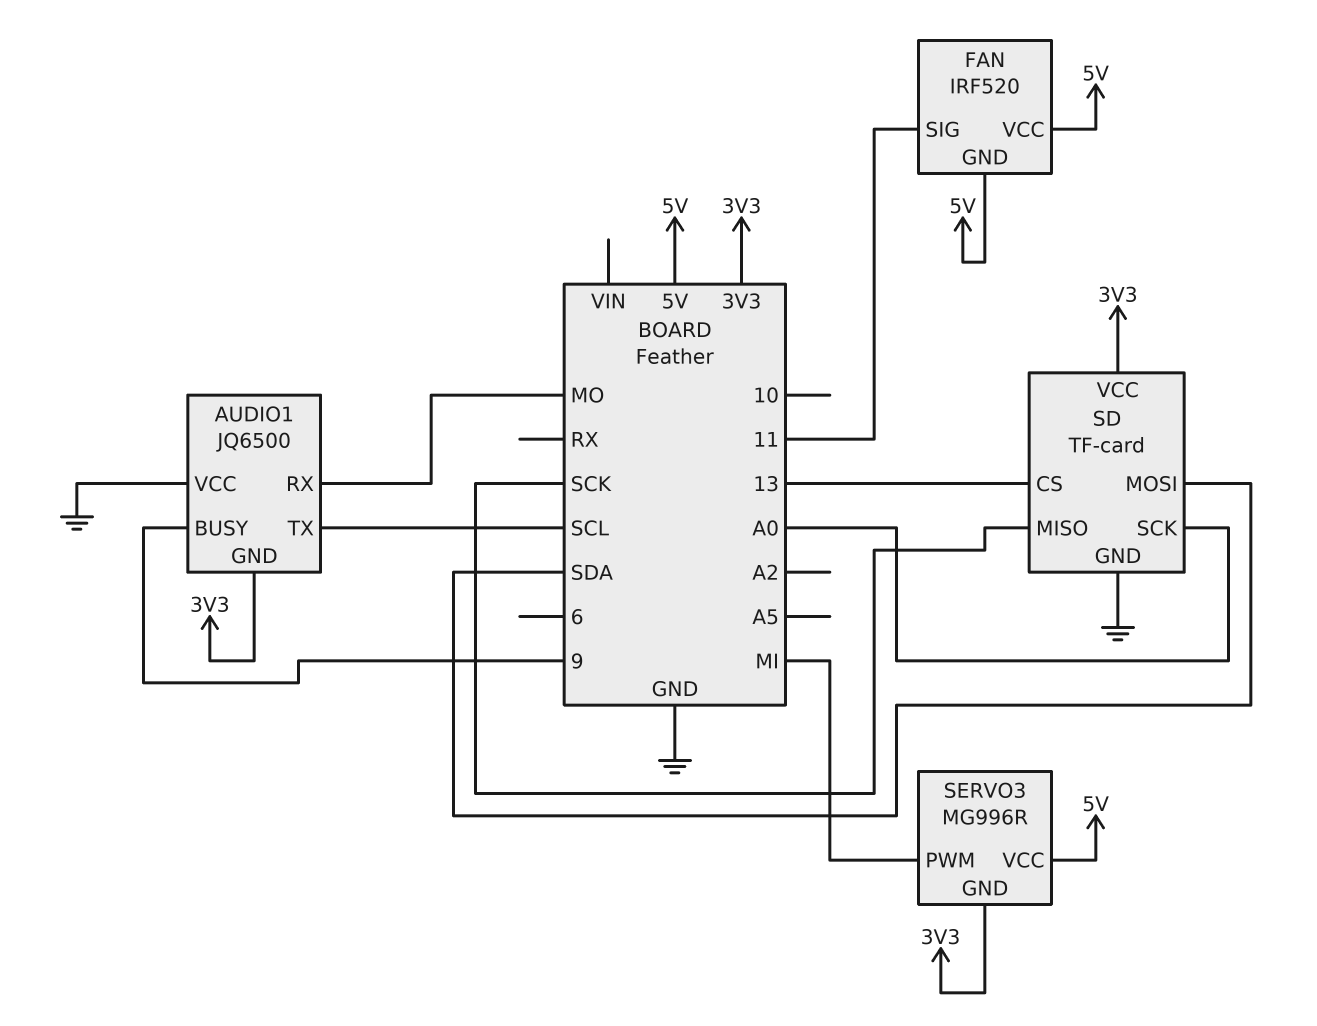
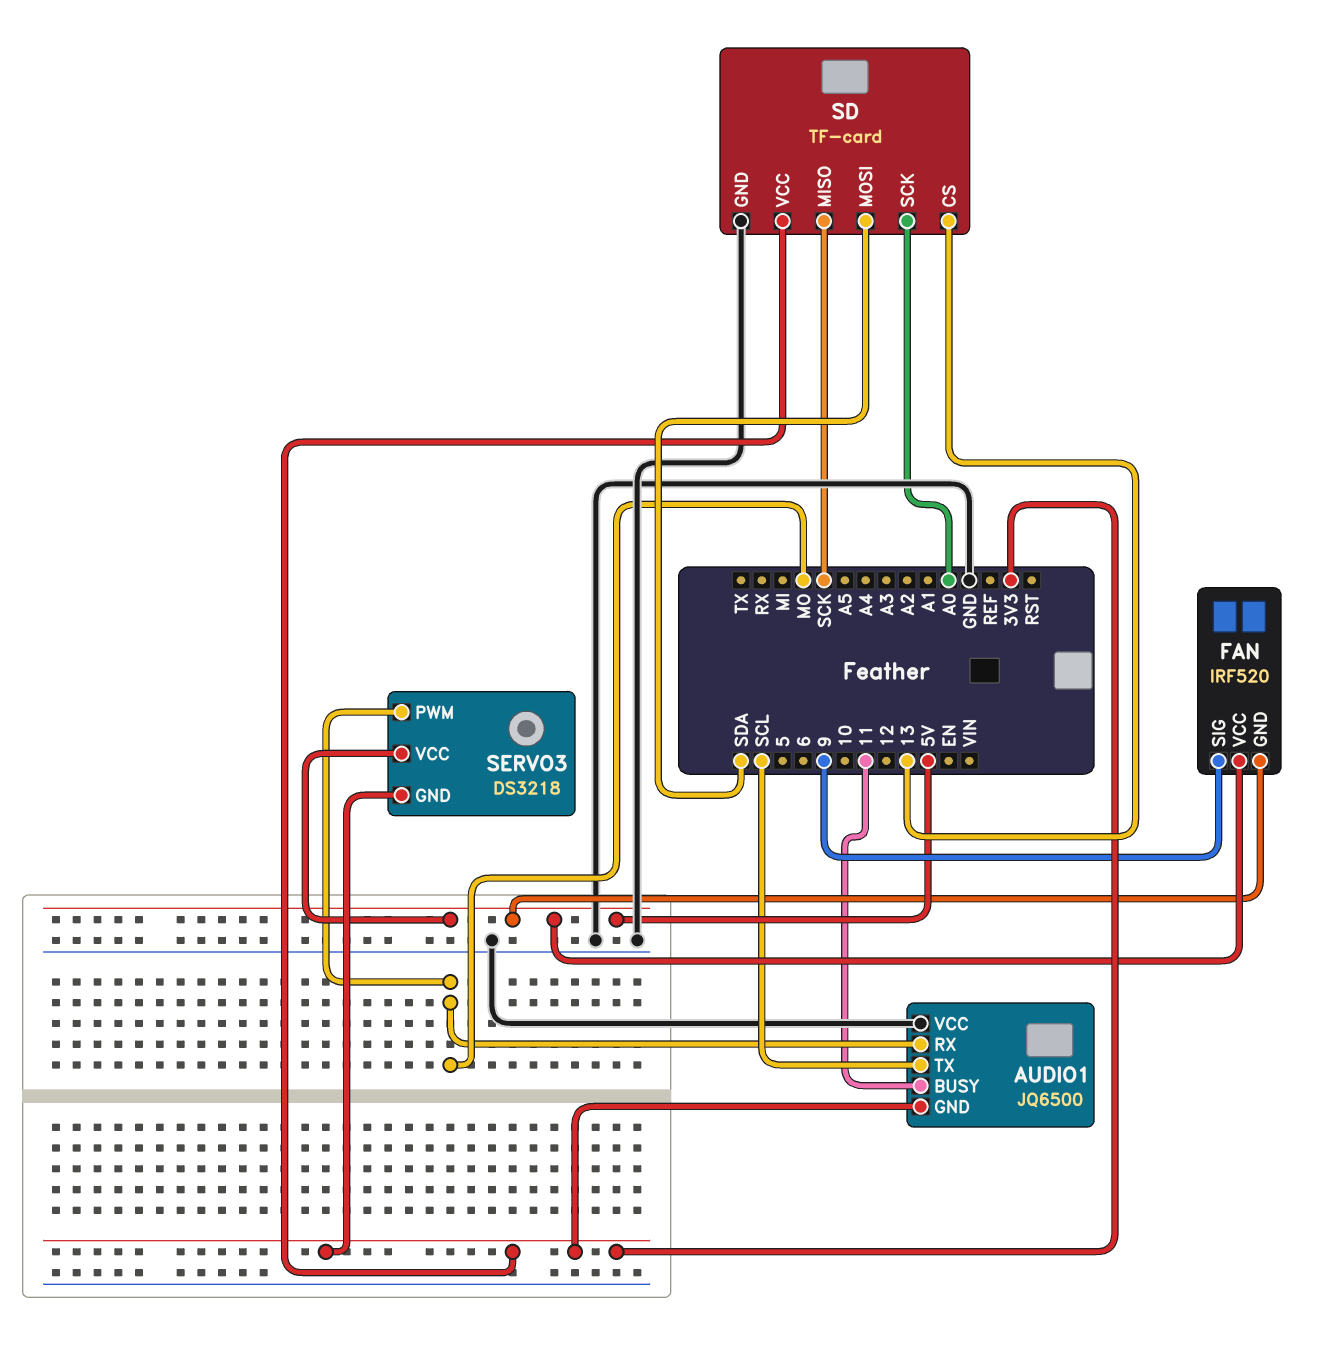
AUDIO1 pin BUSY: 9 -> 11
FAN pin SIG: 11 -> 9
SERVO3: MG996R -> DS3218
SERVO3 pin PWM: MI -> MO

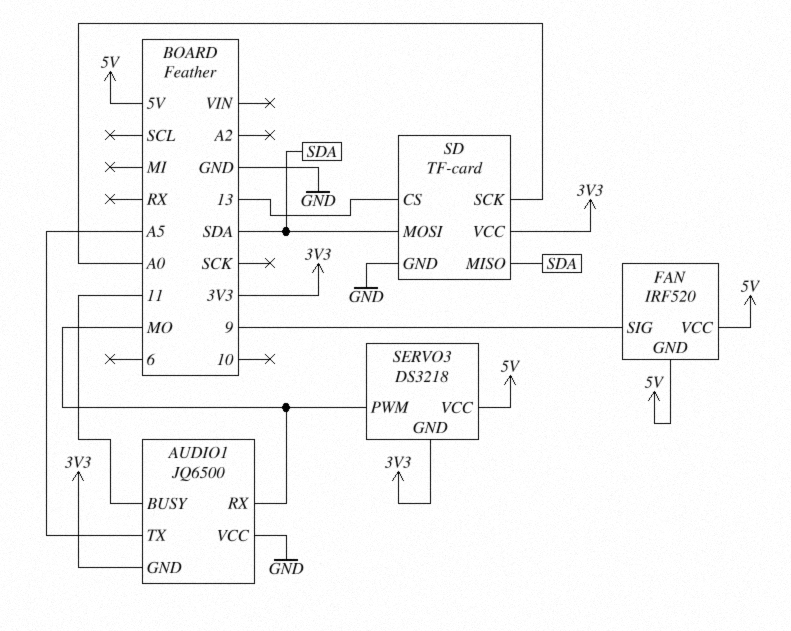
AUDIO1 pin TX: SCL -> A5
SD pin MISO: SCK -> SDA

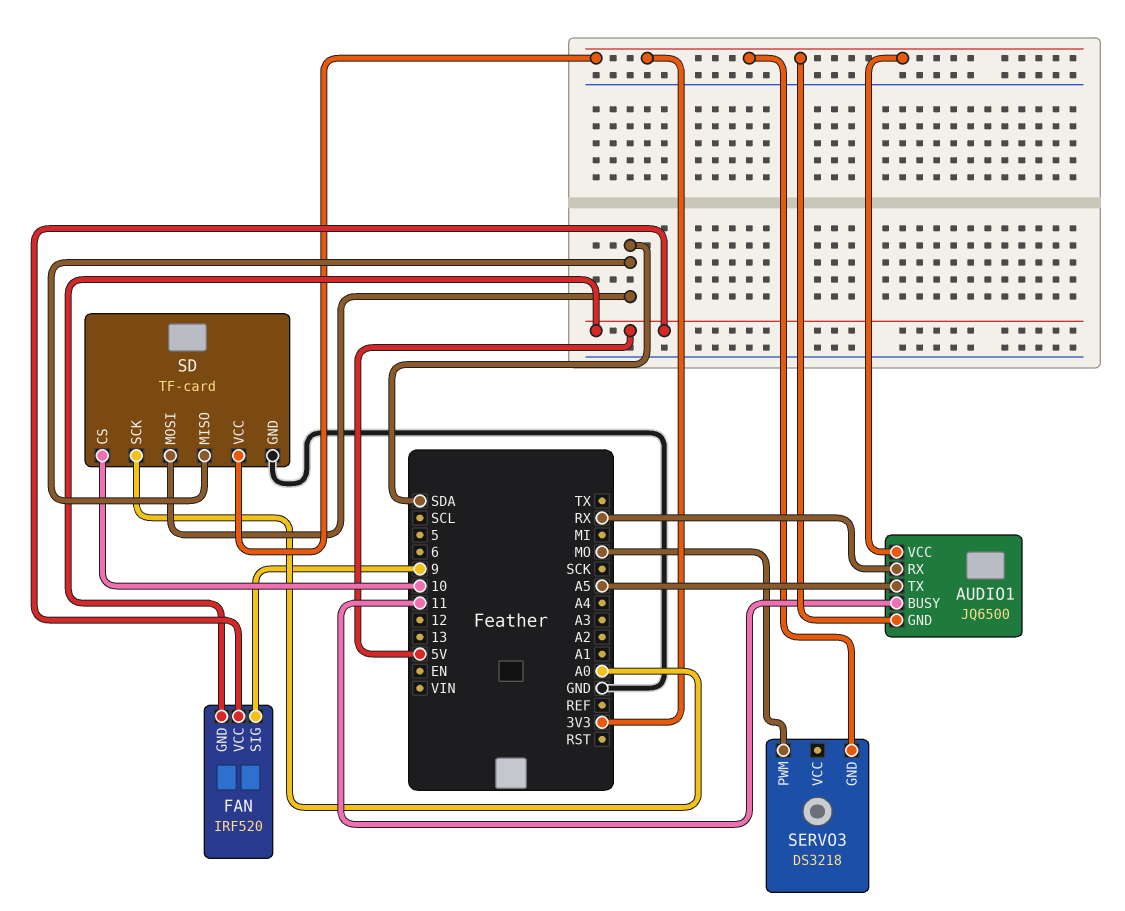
AUDIO1 pin RX: MO -> RX
AUDIO1 pin VCC: GND -> 3V3
SD pin CS: 13 -> 10
SERVO3 pin VCC: 5V -> none

